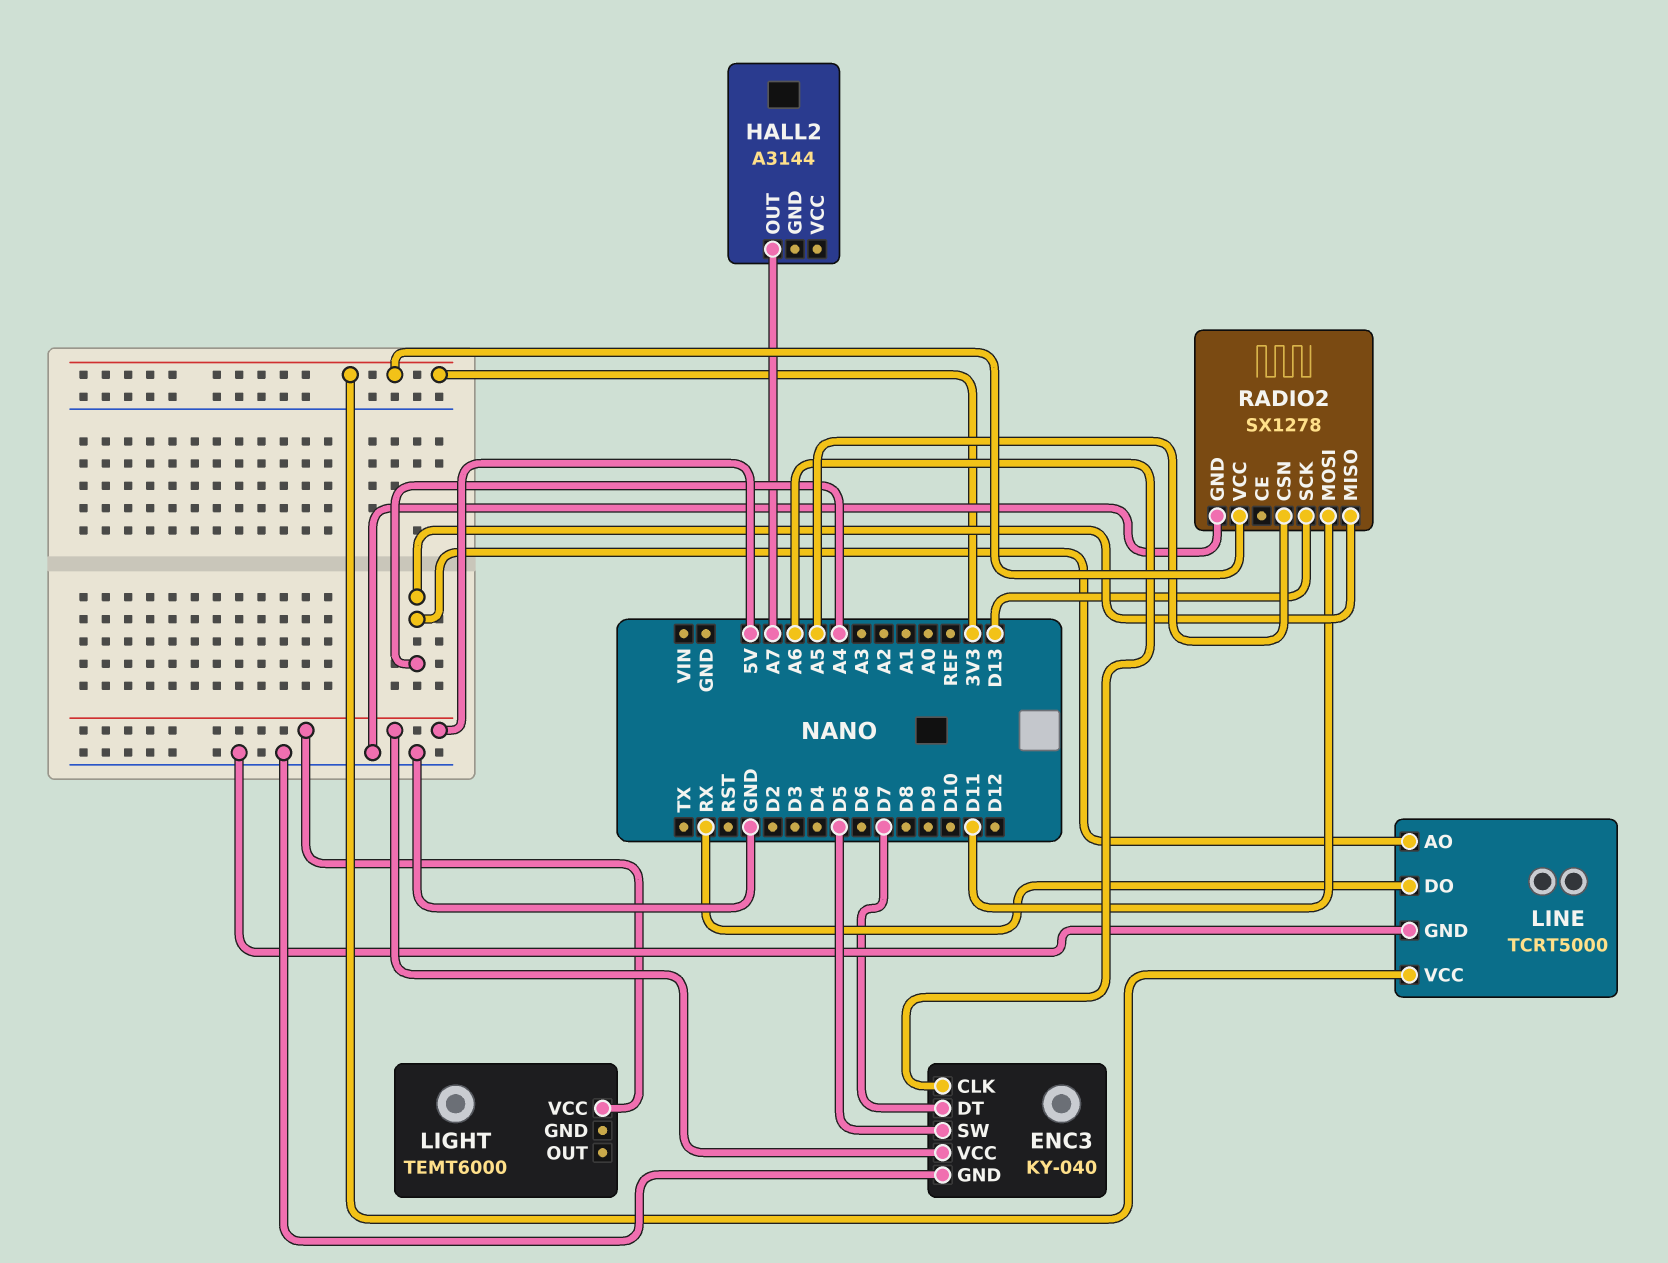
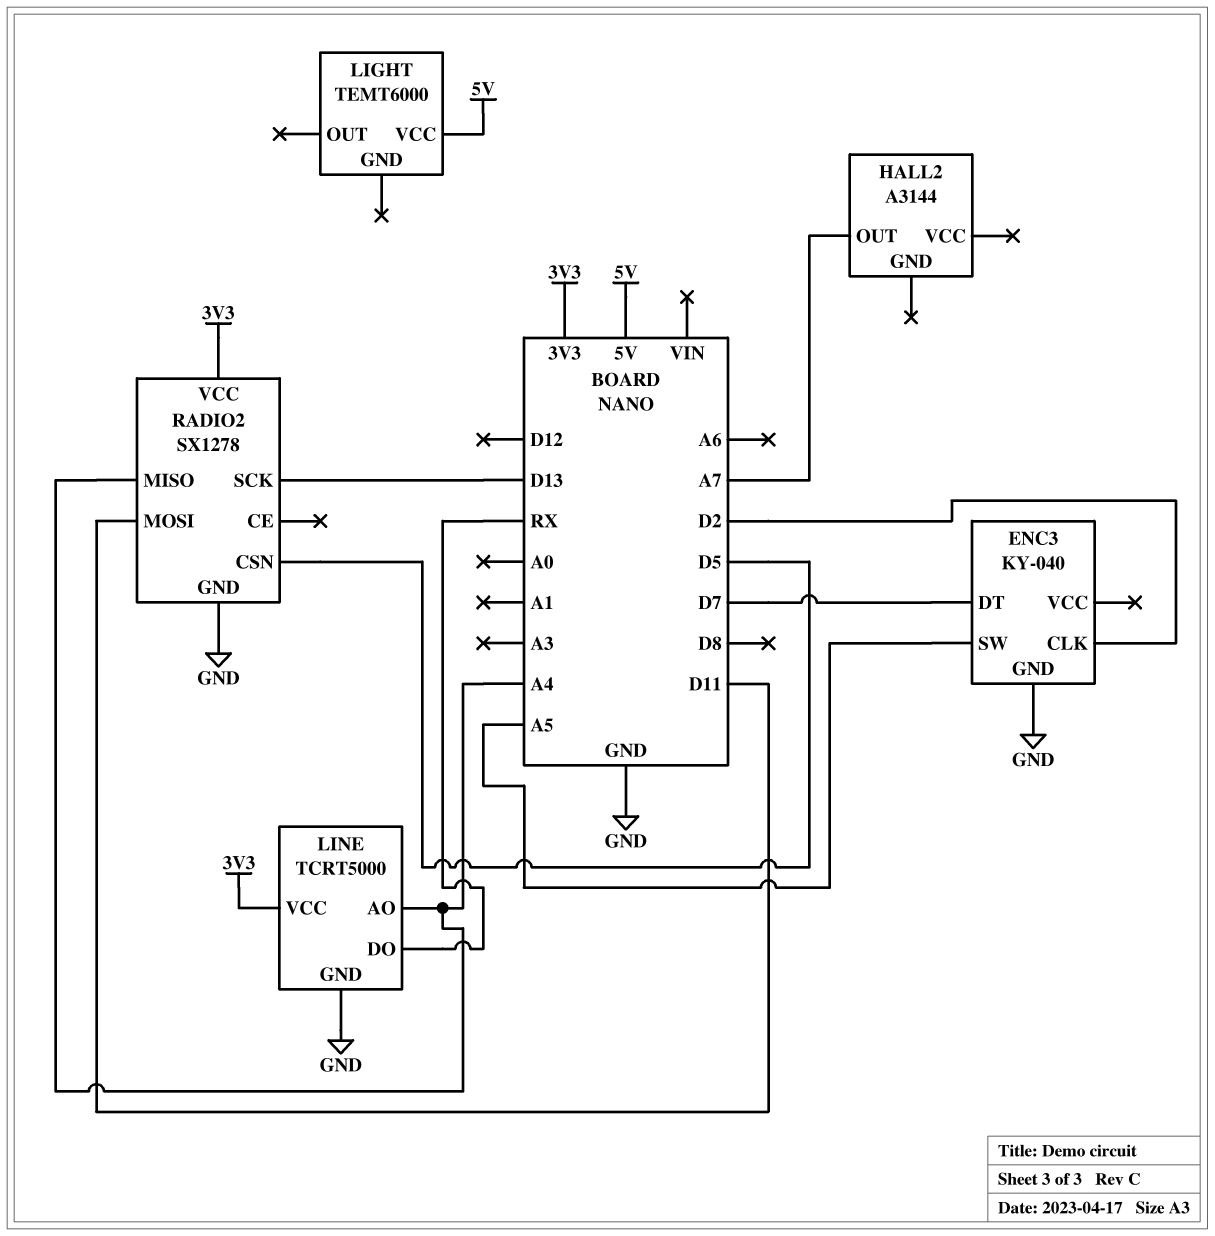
ENC3 pin CLK: A6 -> D2
ENC3 pin SW: D5 -> A5
ENC3 pin VCC: 5V -> none
RADIO2 pin CSN: A5 -> D5

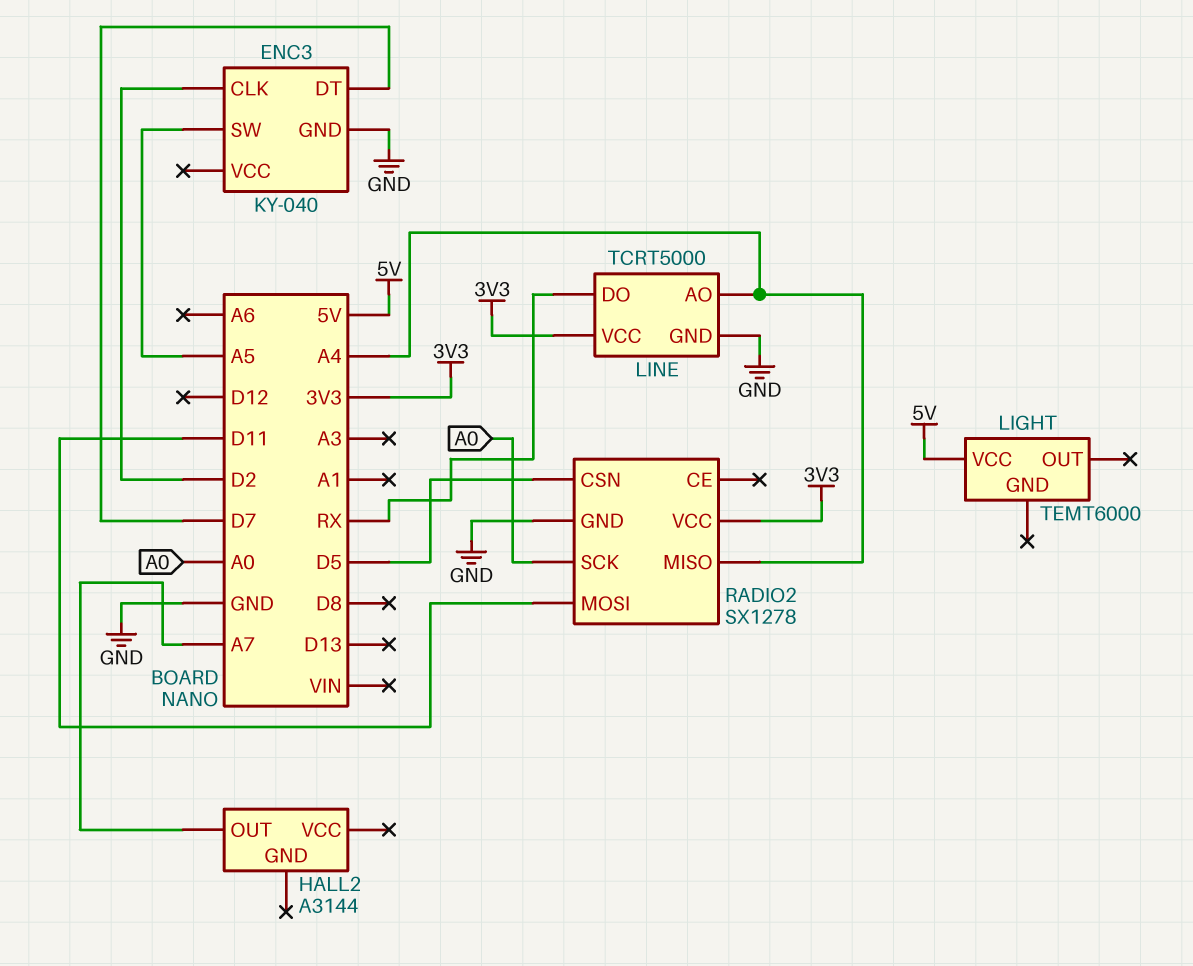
RADIO2 pin SCK: D13 -> A0

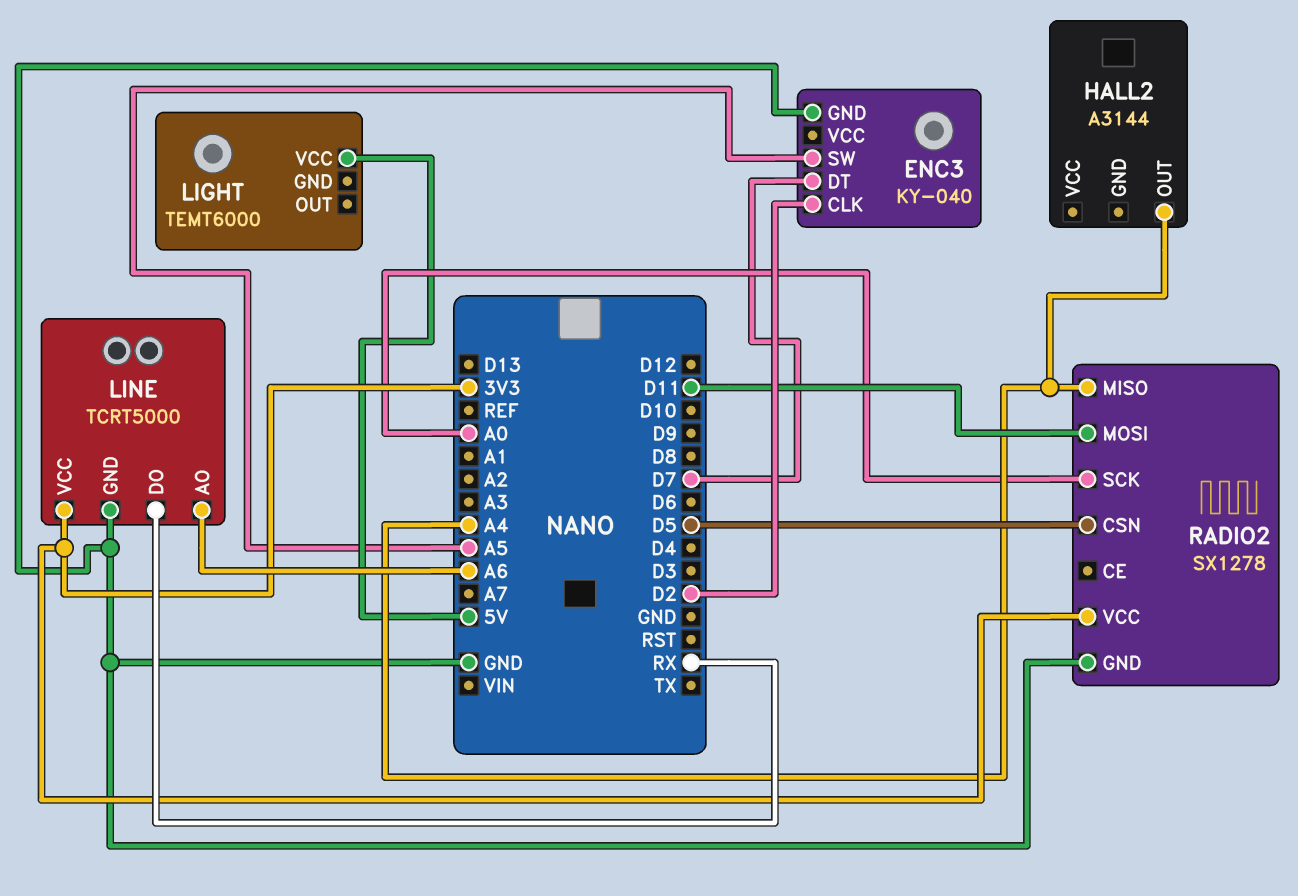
HALL2 pin OUT: A7 -> A4
LINE pin AO: A4 -> A6

